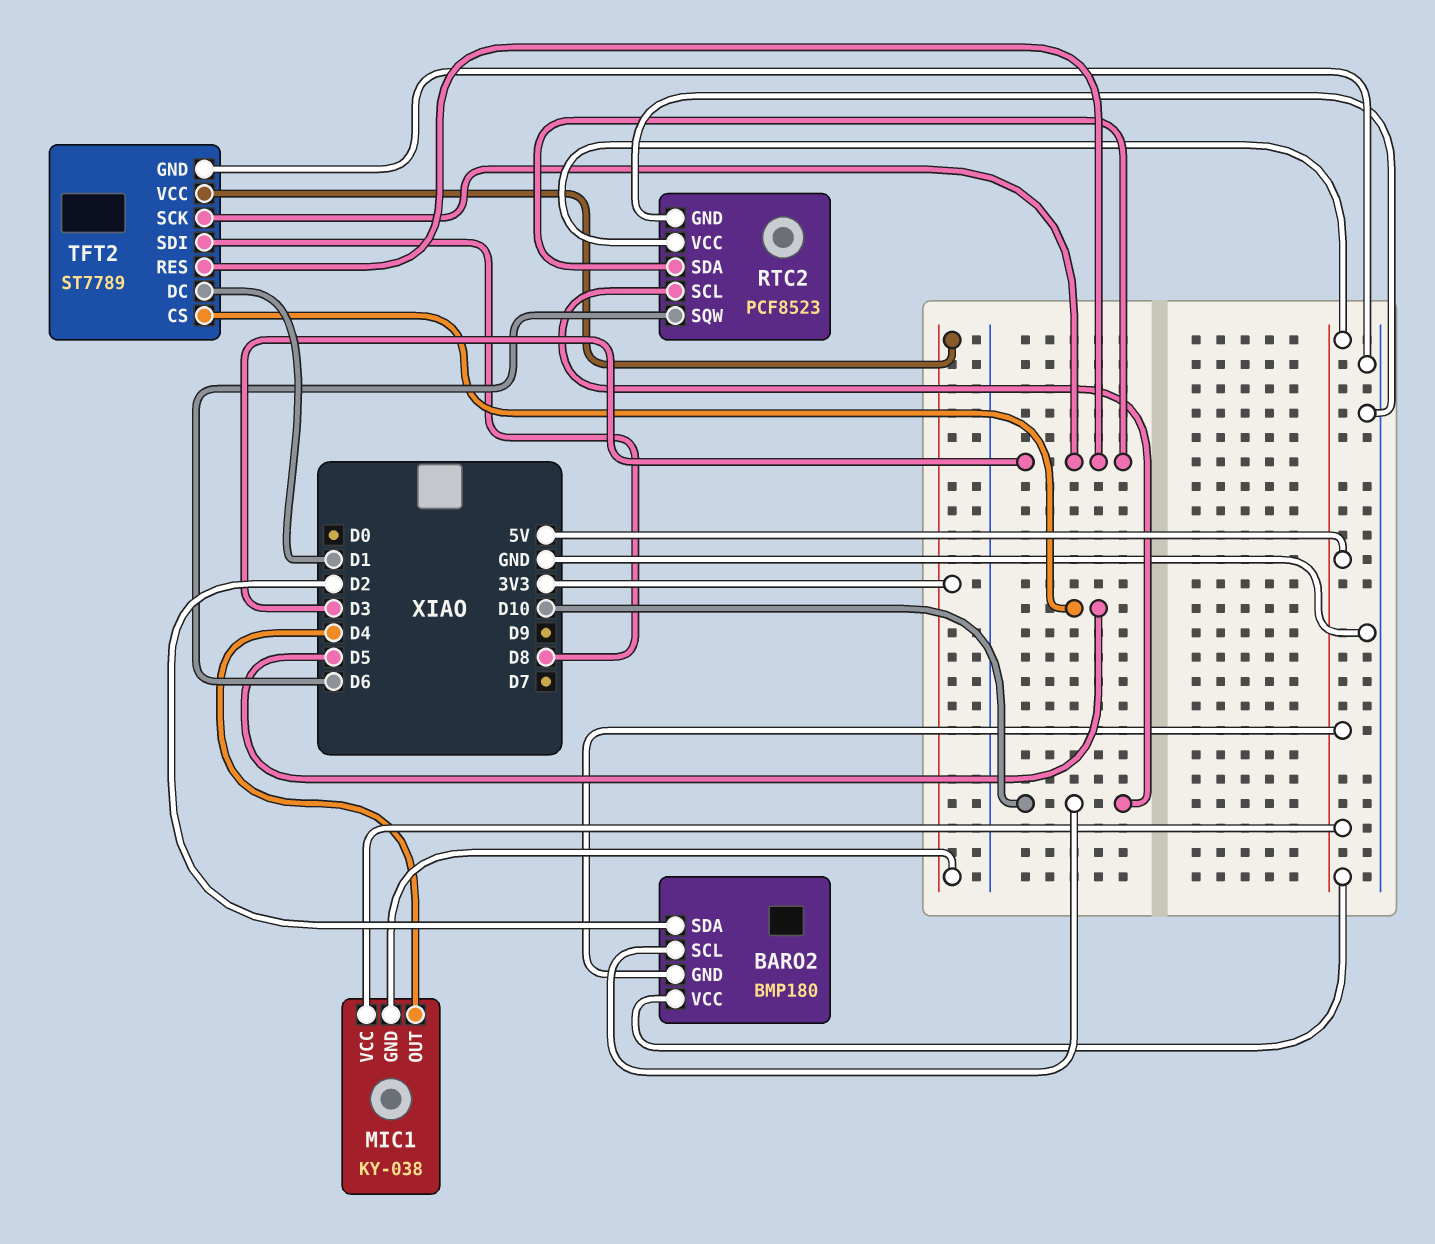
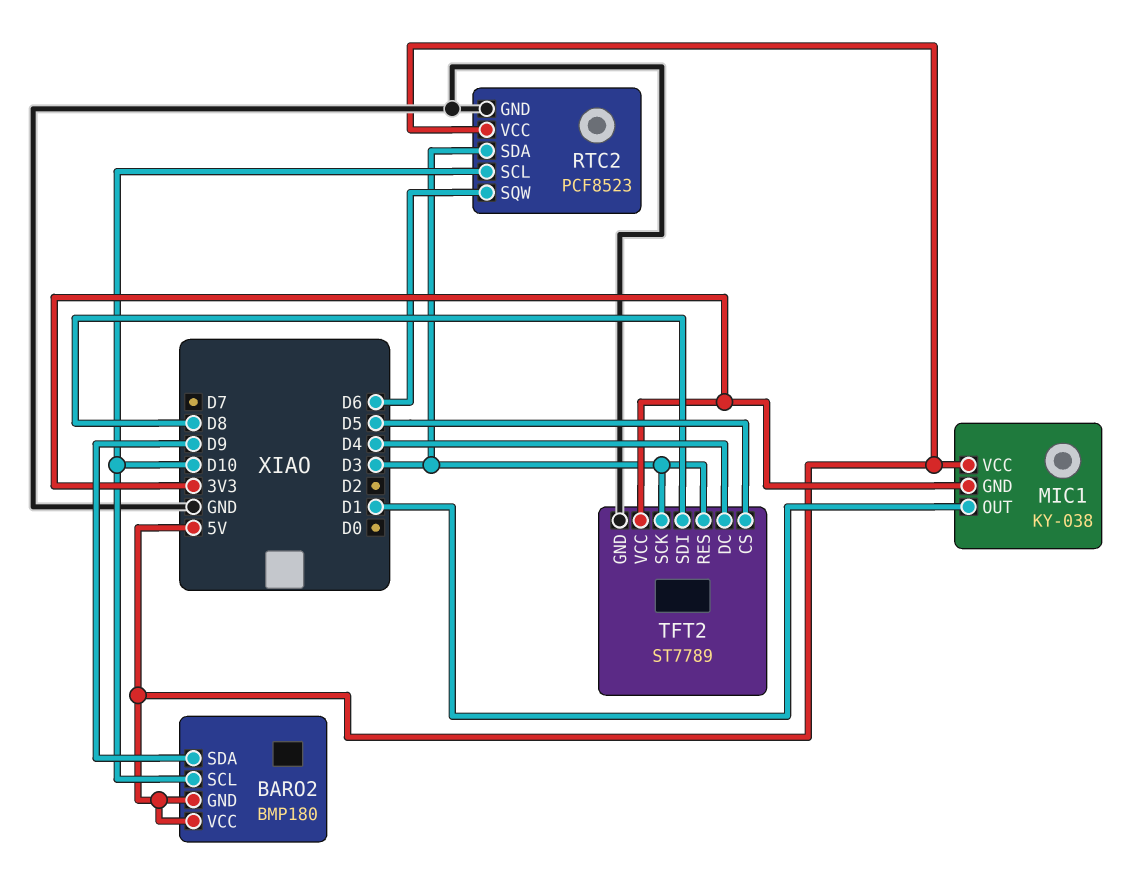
BARO2 pin SDA: D2 -> D9
MIC1 pin OUT: D4 -> D1
TFT2 pin DC: D1 -> D4

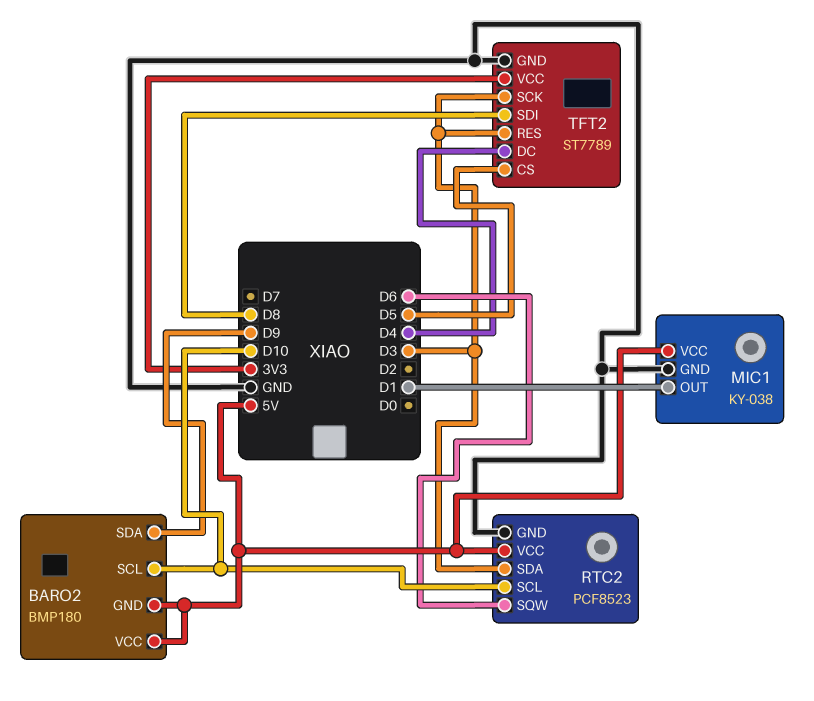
MIC1 pin GND: 3V3 -> GND

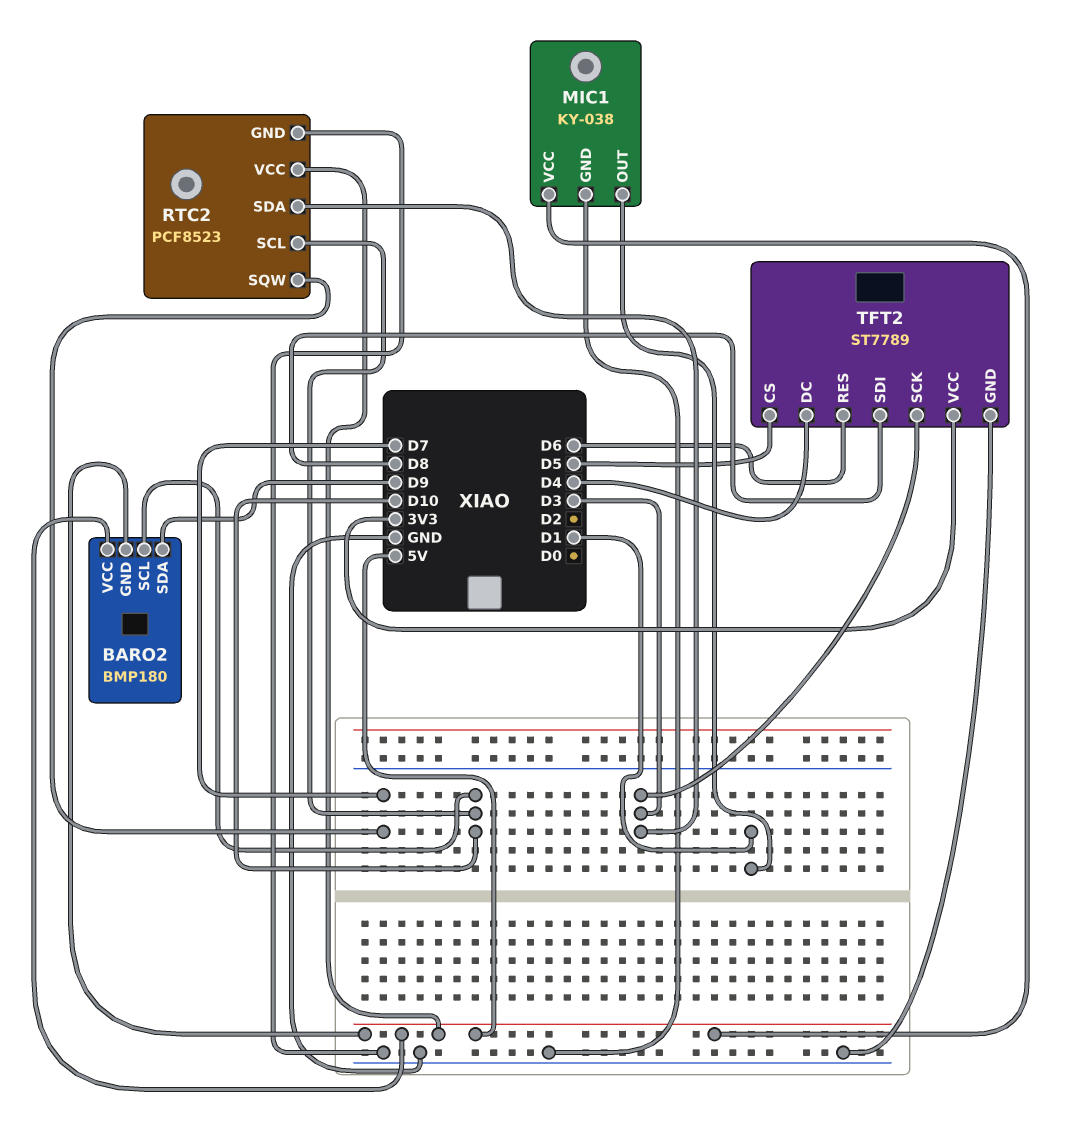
RTC2 pin SQW: D6 -> D7
TFT2 pin RES: D3 -> D6

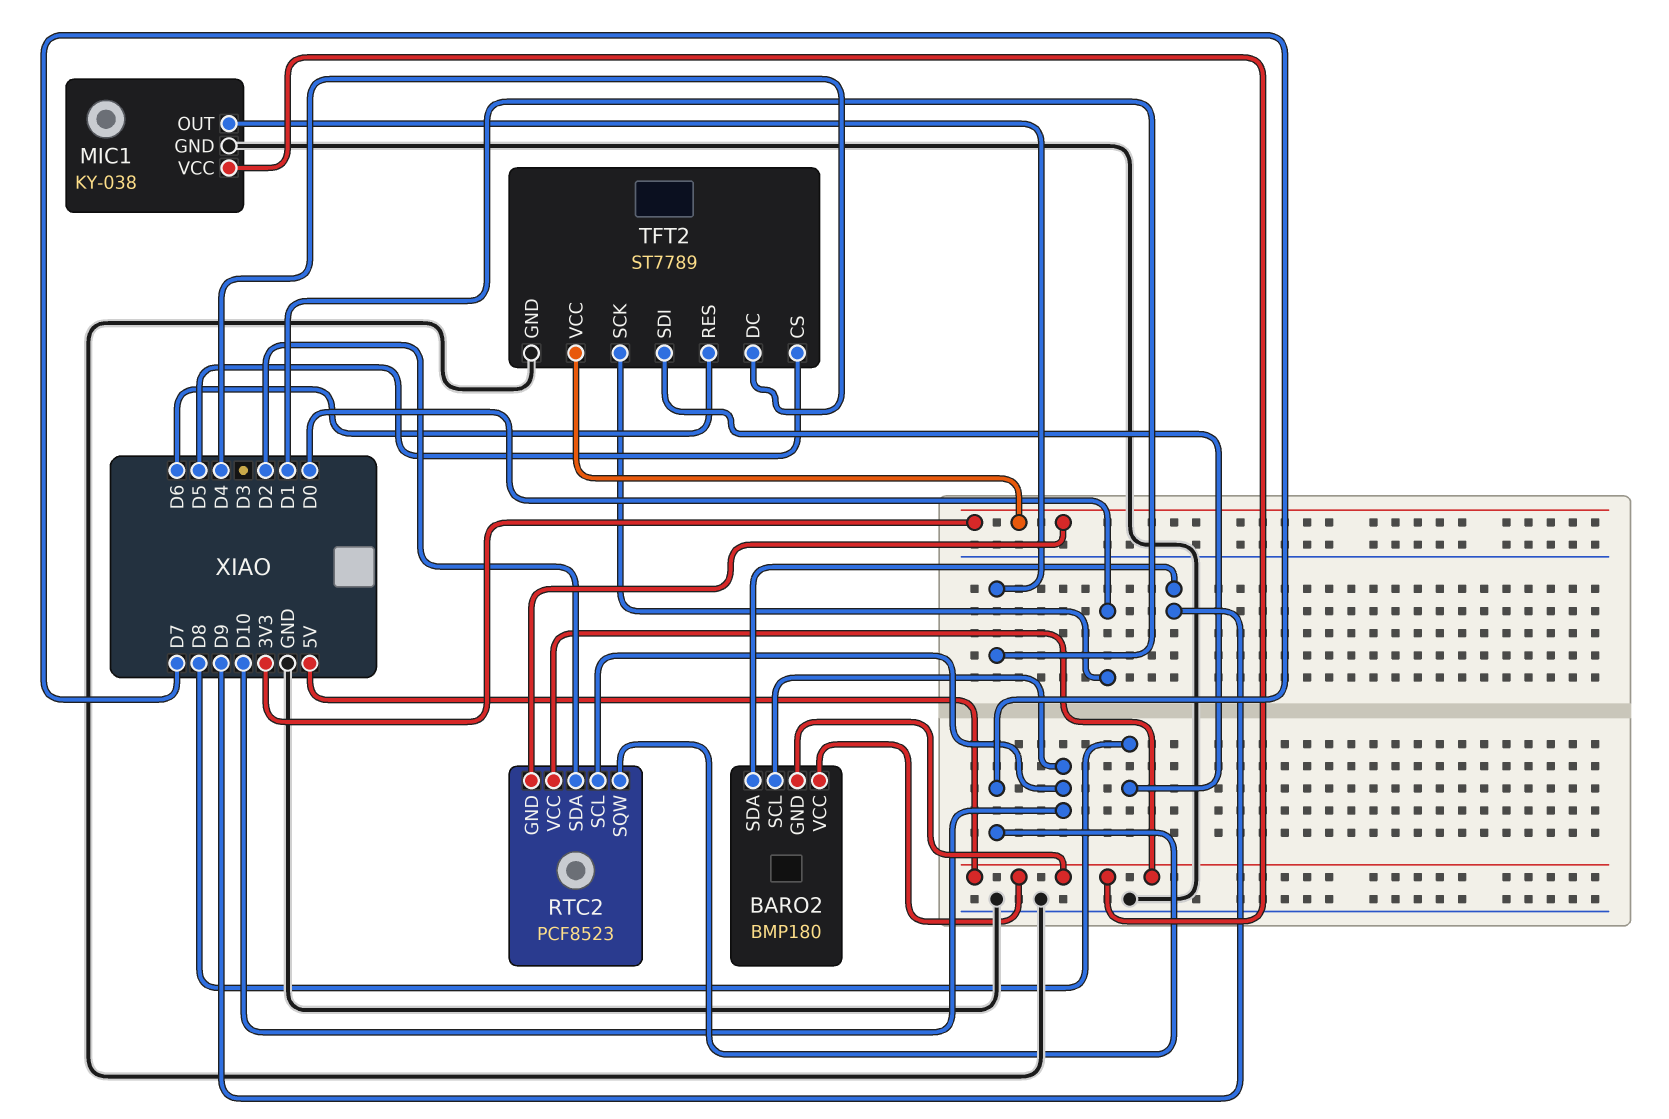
RTC2 pin GND: GND -> 3V3
RTC2 pin SDA: D3 -> D2
TFT2 pin SCK: D3 -> D0

